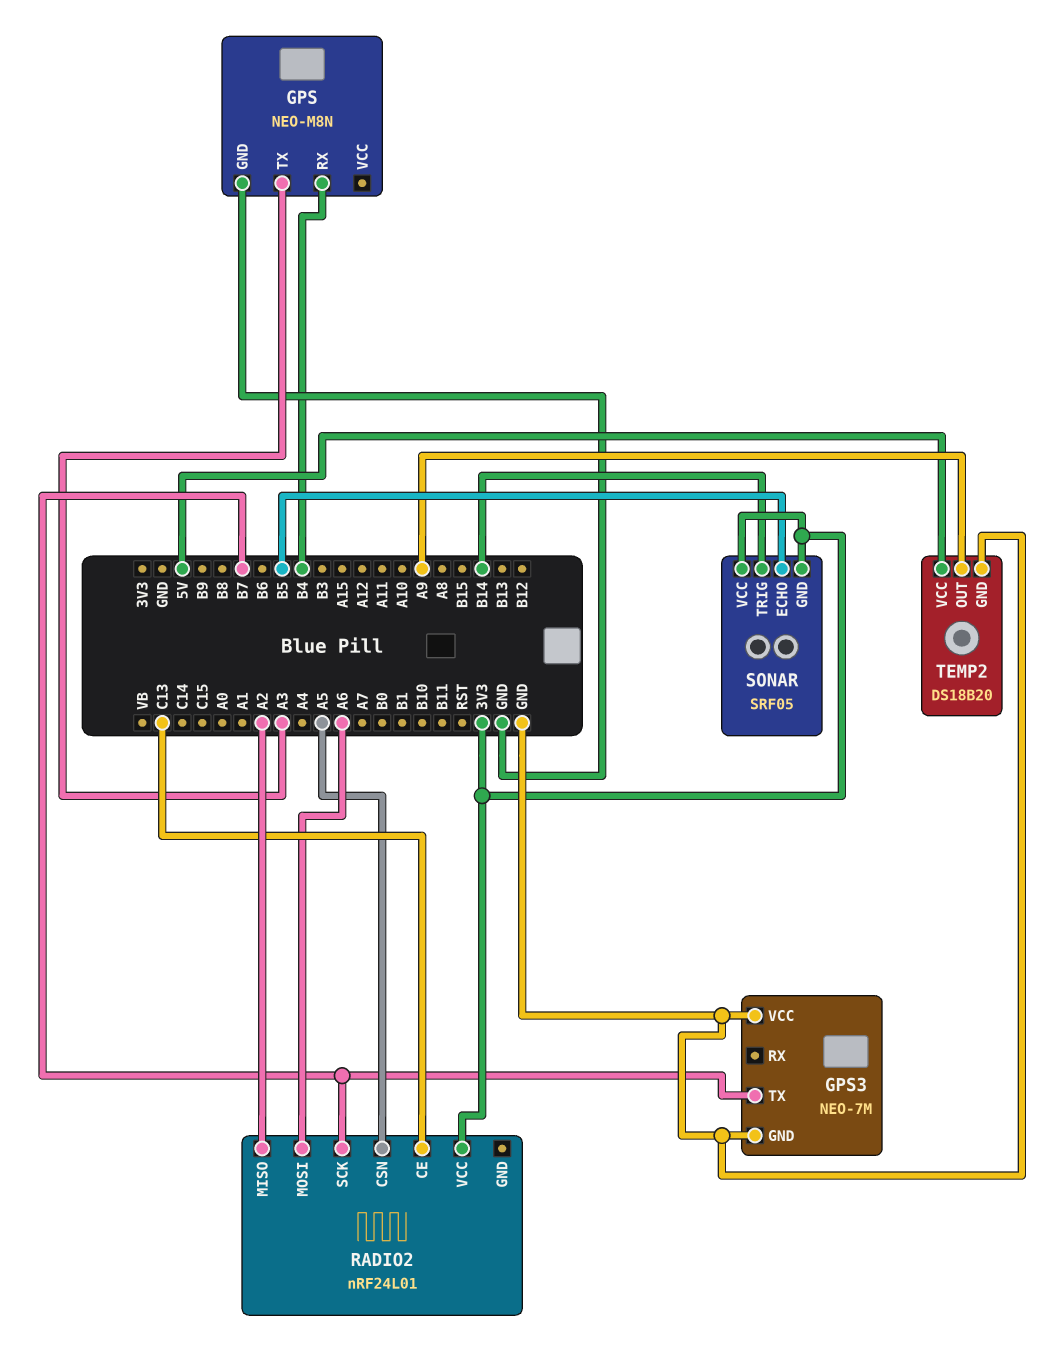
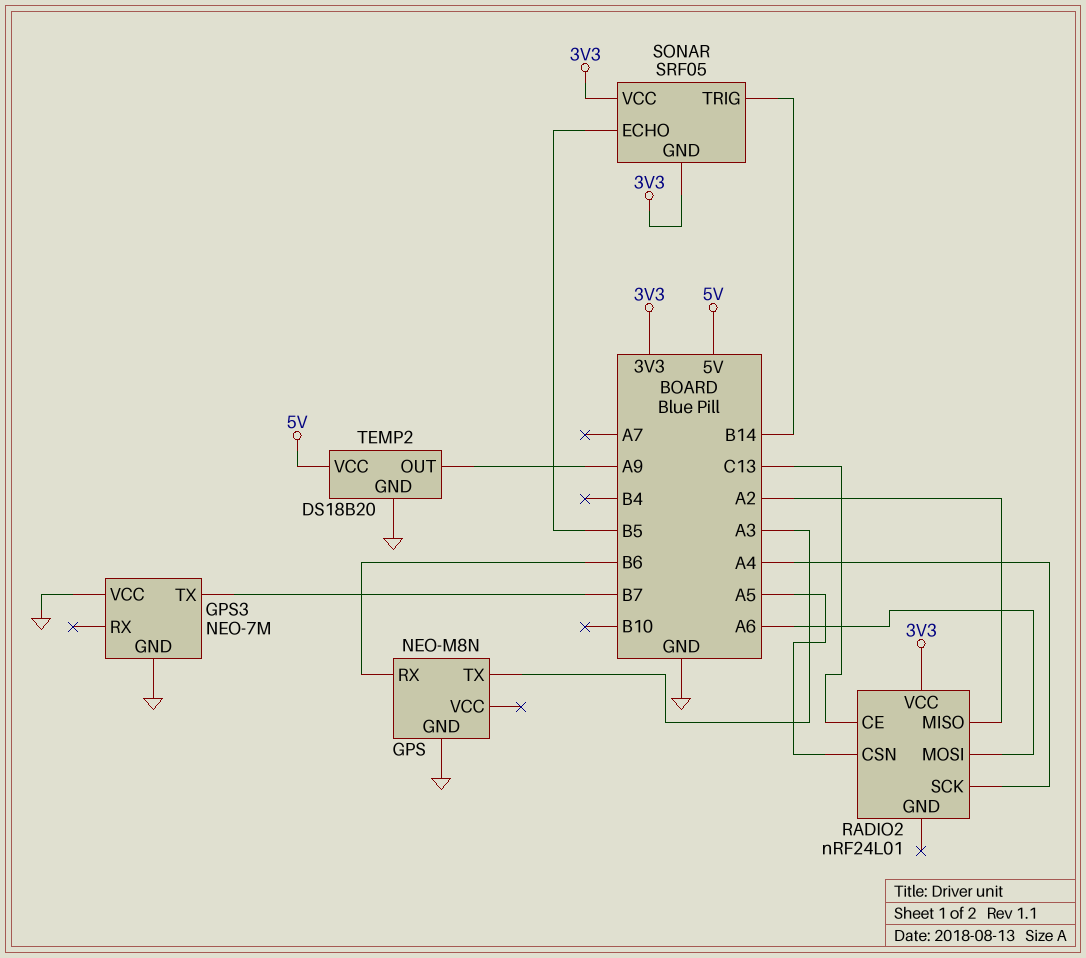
GPS pin RX: B4 -> B6
RADIO2 pin SCK: B7 -> A4

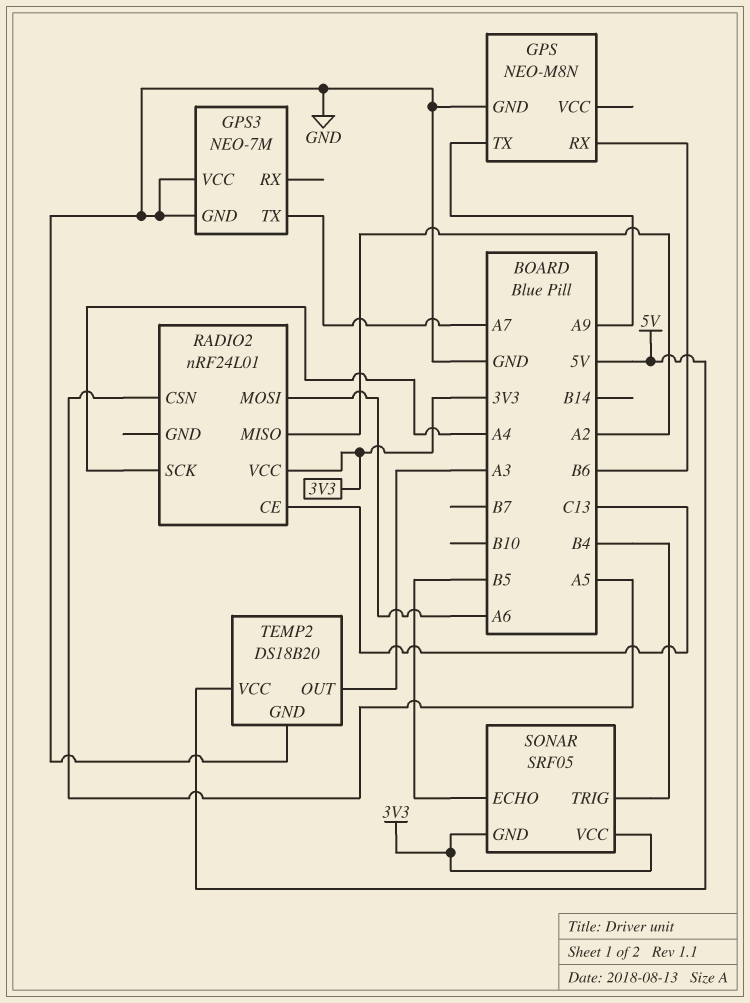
GPS pin TX: A3 -> A9
GPS3 pin TX: B7 -> A7
SONAR pin TRIG: B14 -> B4
TEMP2 pin OUT: A9 -> A3

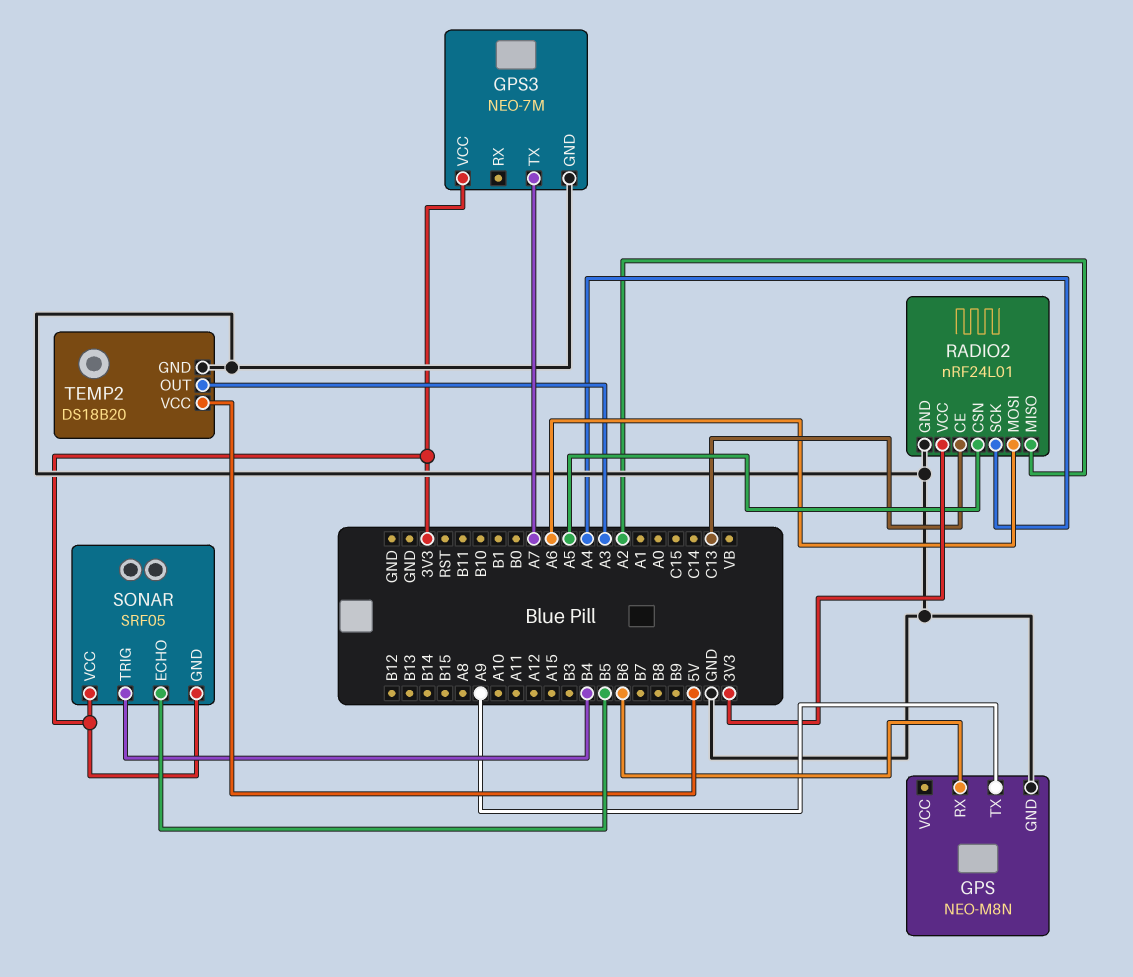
GPS3 pin VCC: GND -> 3V3
RADIO2 pin GND: none -> GND

